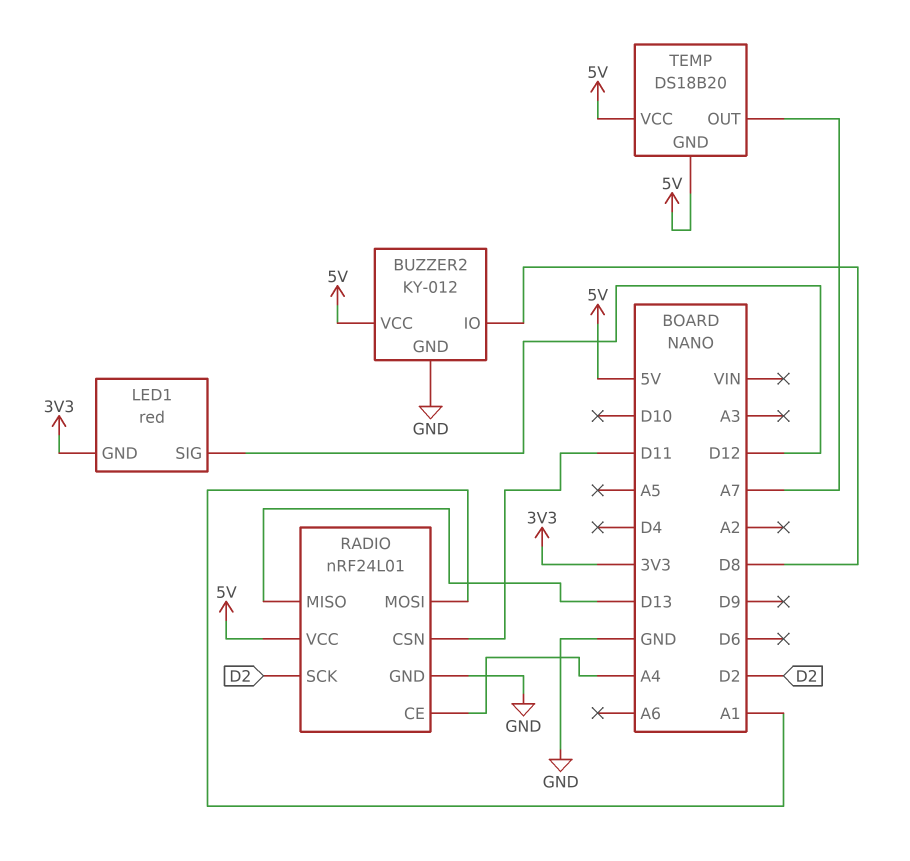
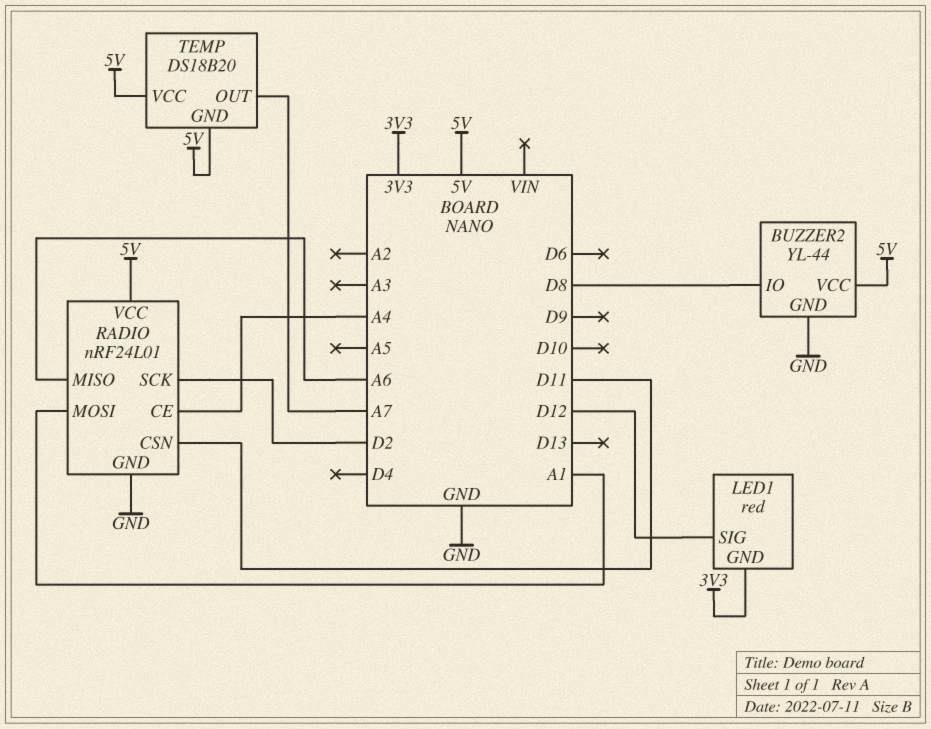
BUZZER2: KY-012 -> YL-44
RADIO pin MISO: D13 -> A6

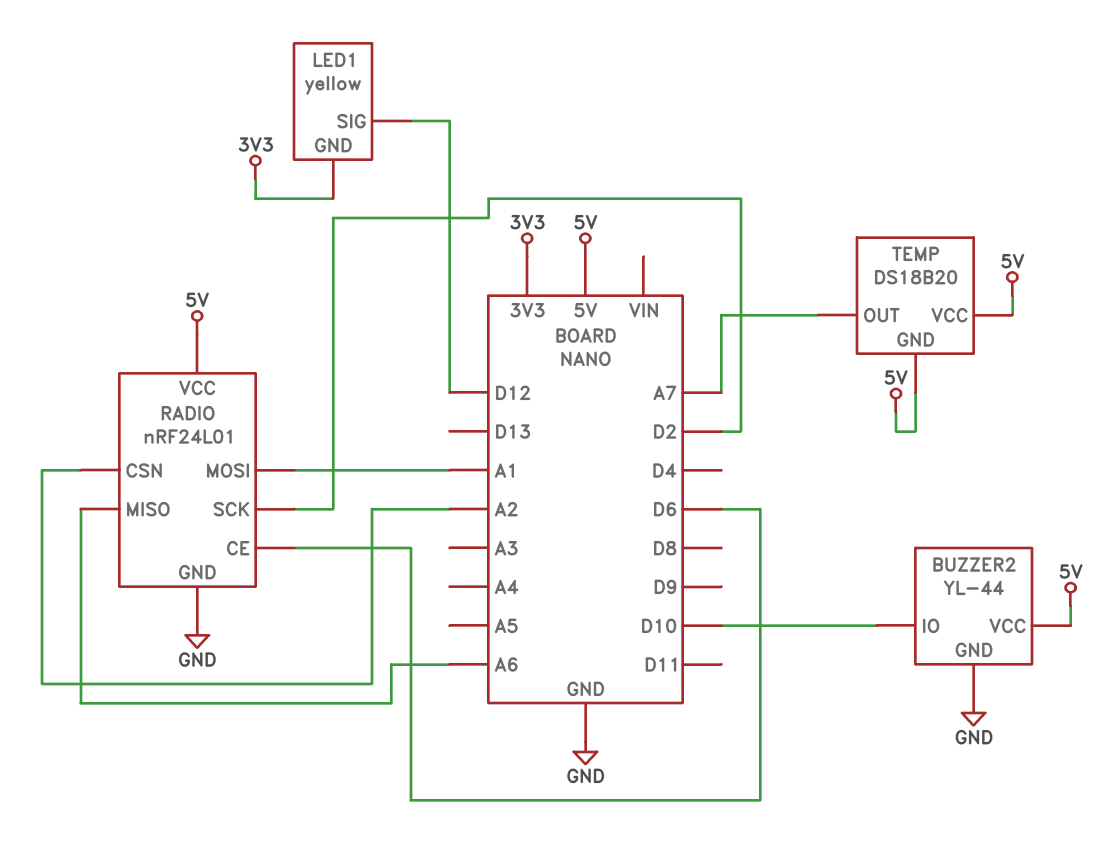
BUZZER2 pin IO: D8 -> D10
LED1: red -> yellow
RADIO pin CE: A4 -> D6
RADIO pin CSN: D11 -> A2

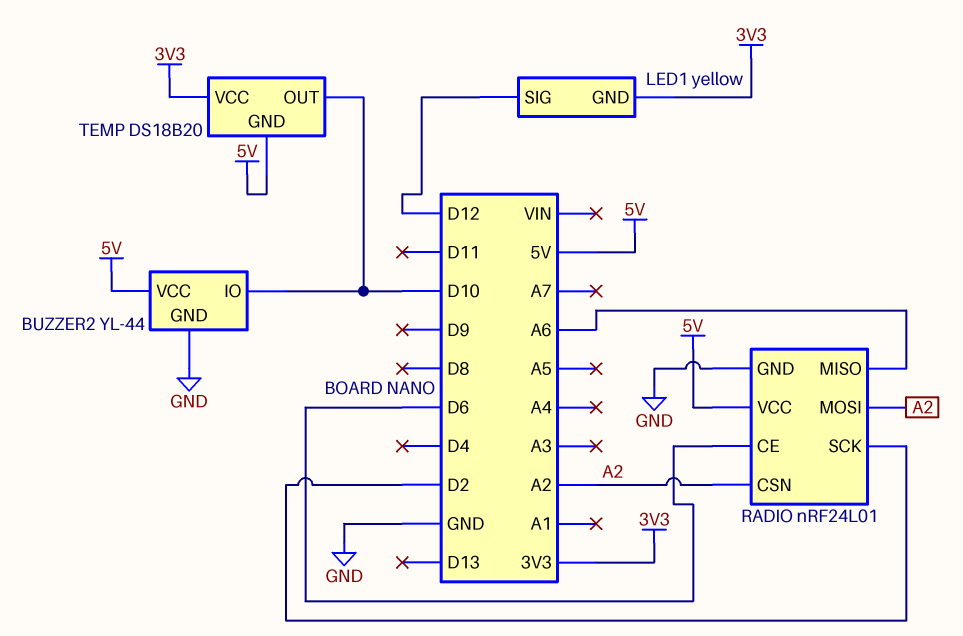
RADIO pin MOSI: A1 -> A2
TEMP pin OUT: A7 -> D10
TEMP pin VCC: 5V -> 3V3

